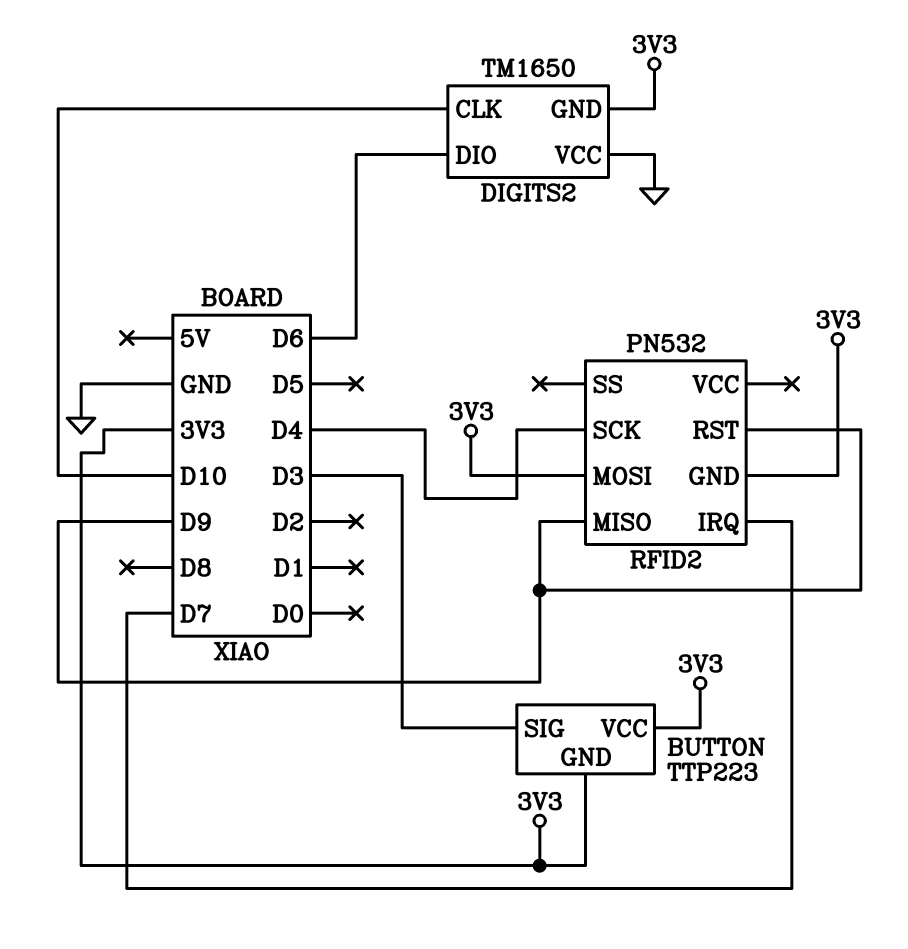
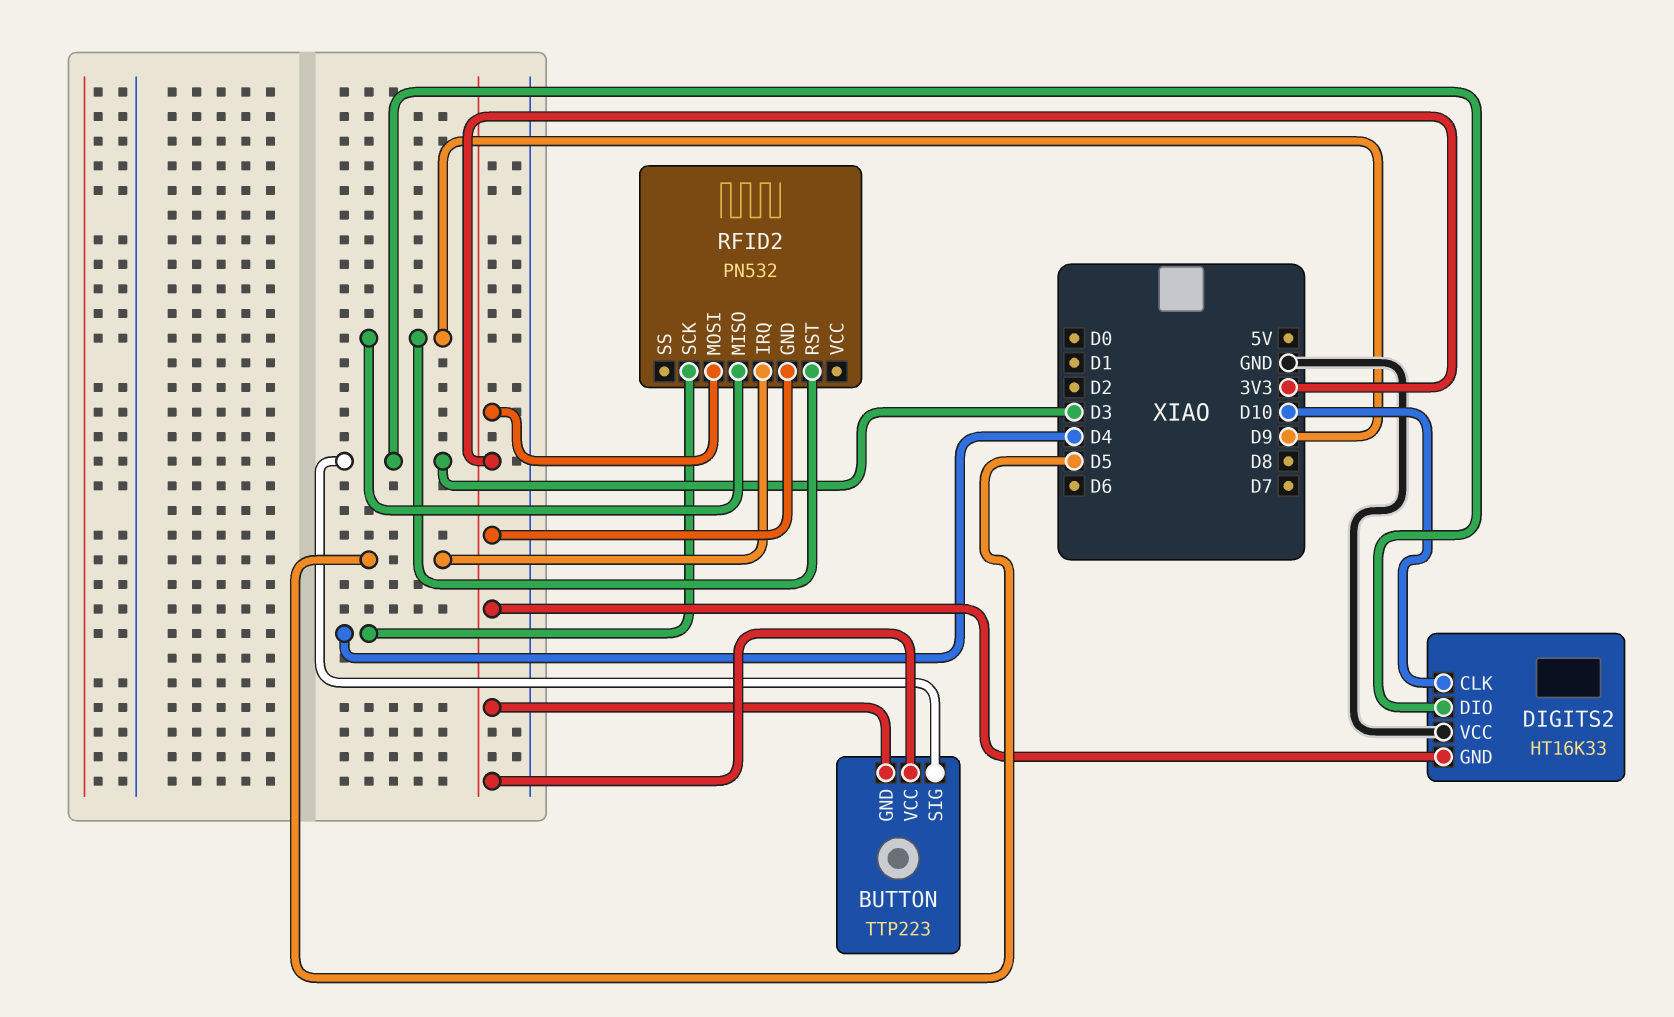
DIGITS2: TM1650 -> HT16K33
DIGITS2 pin DIO: D6 -> D3
RFID2 pin IRQ: D7 -> D5

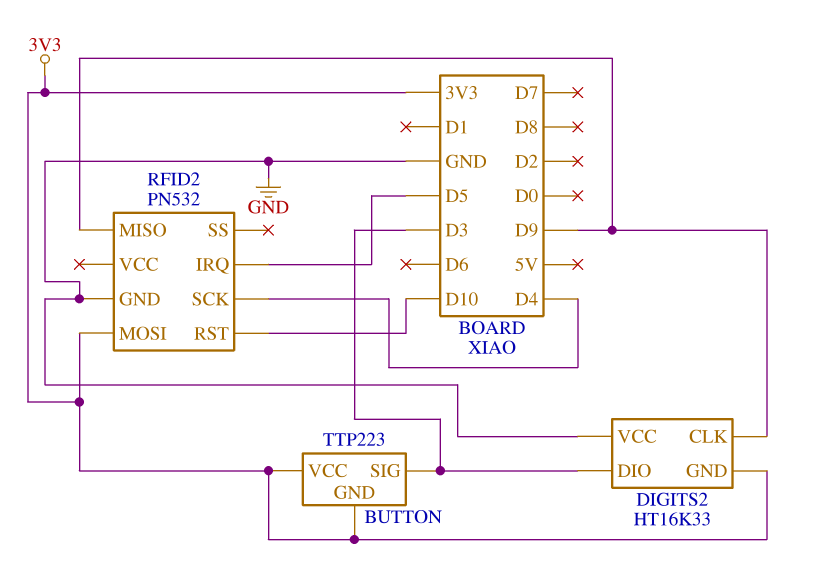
DIGITS2 pin CLK: D10 -> D9
RFID2 pin GND: 3V3 -> GND
RFID2 pin RST: D9 -> D10

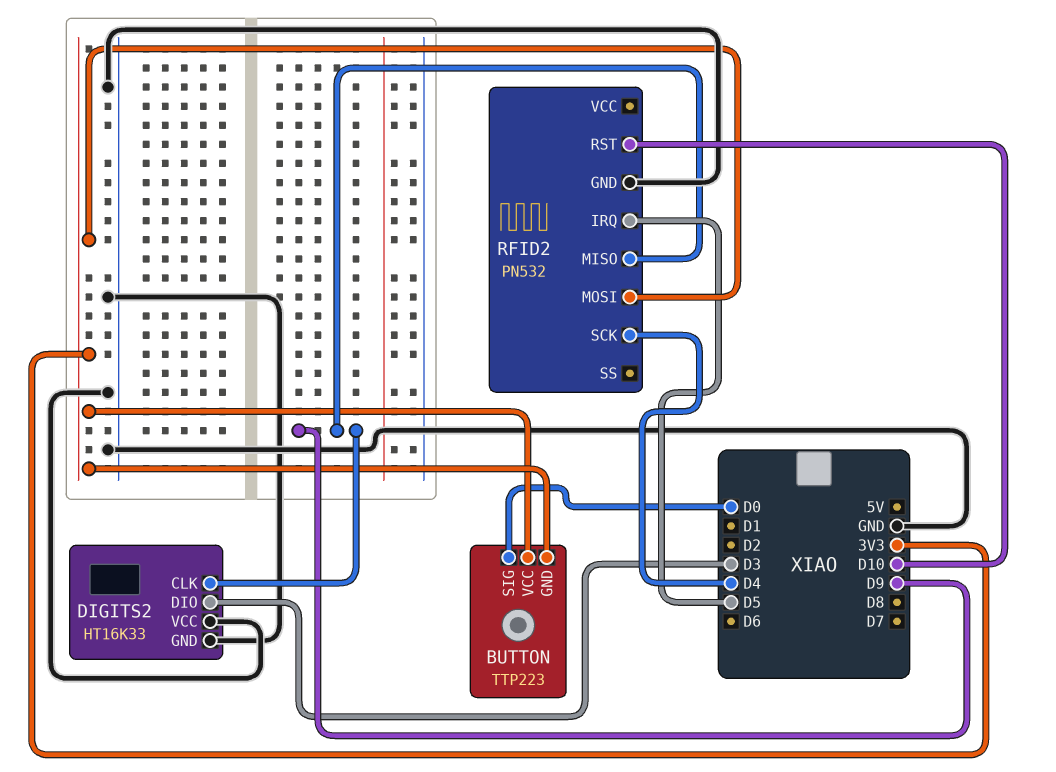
BUTTON pin SIG: D3 -> D0
DIGITS2 pin GND: 3V3 -> GND

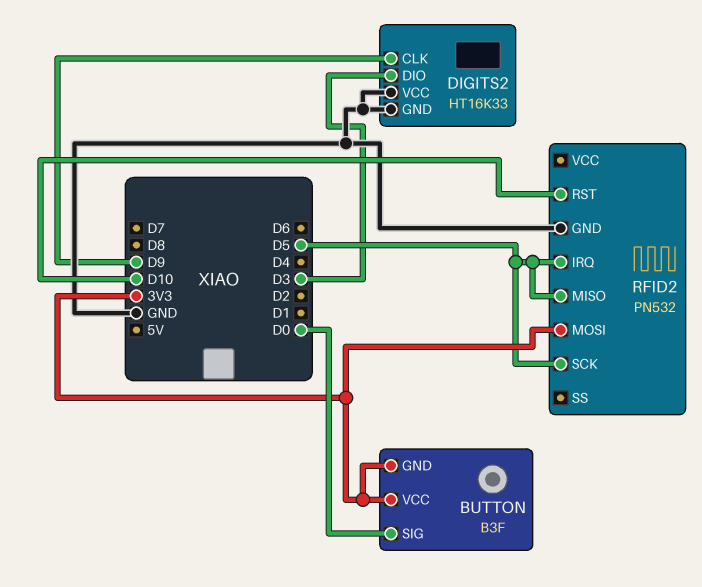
BUTTON: TTP223 -> B3F
RFID2 pin MISO: D9 -> D5
RFID2 pin SCK: D4 -> D5

